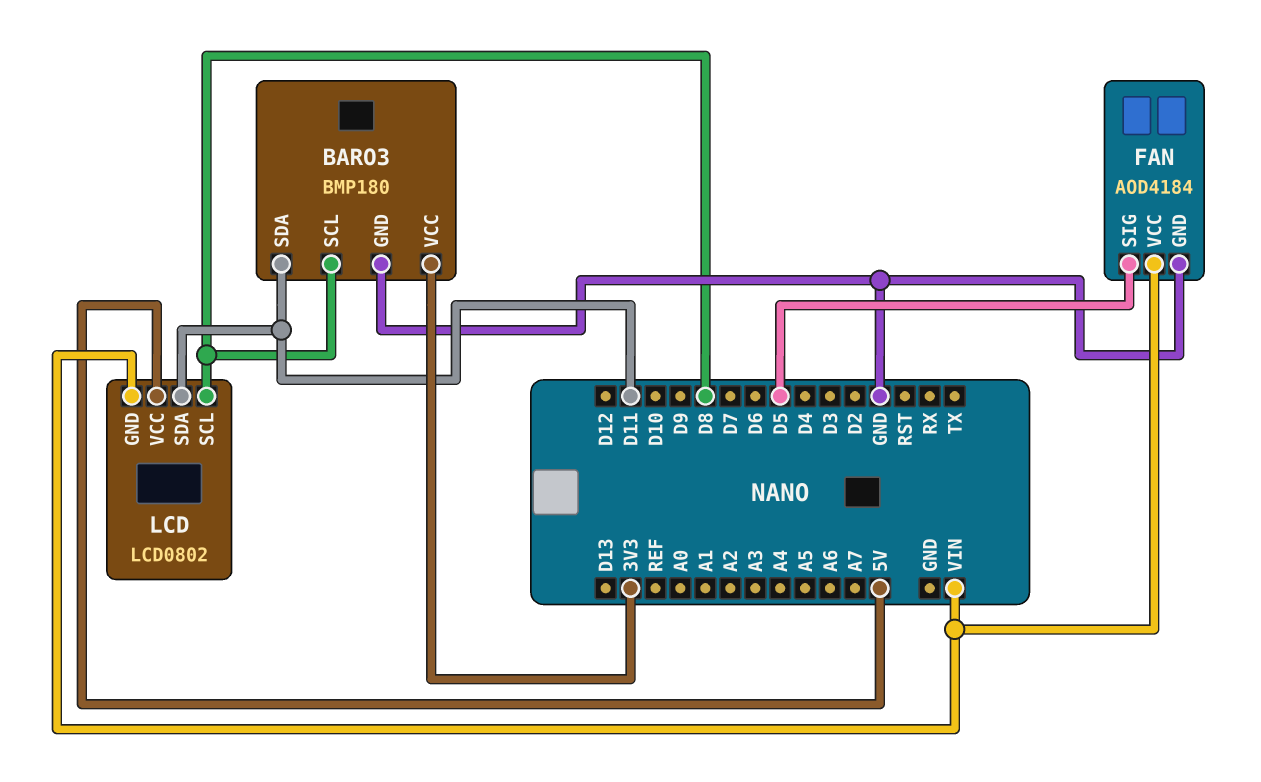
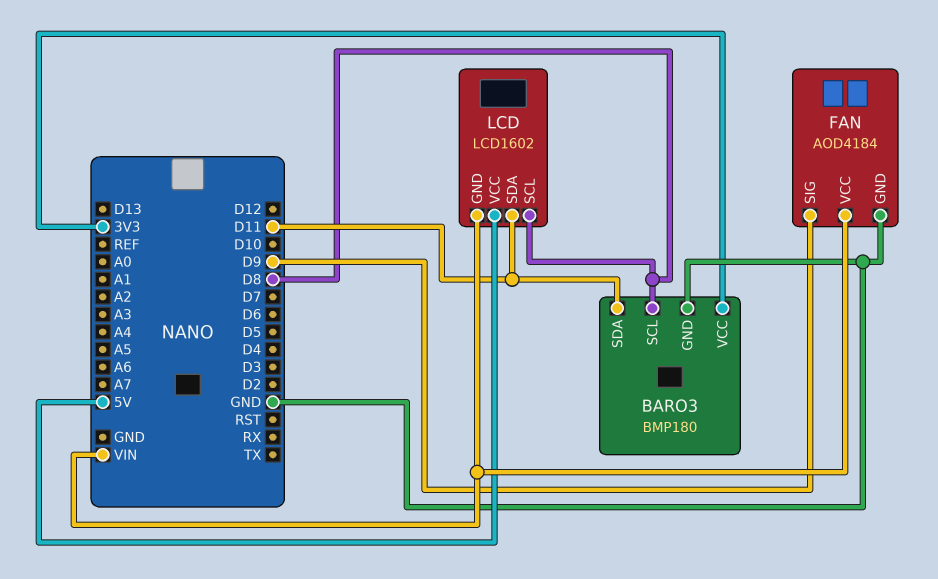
FAN pin SIG: D5 -> D9
LCD: LCD0802 -> LCD1602

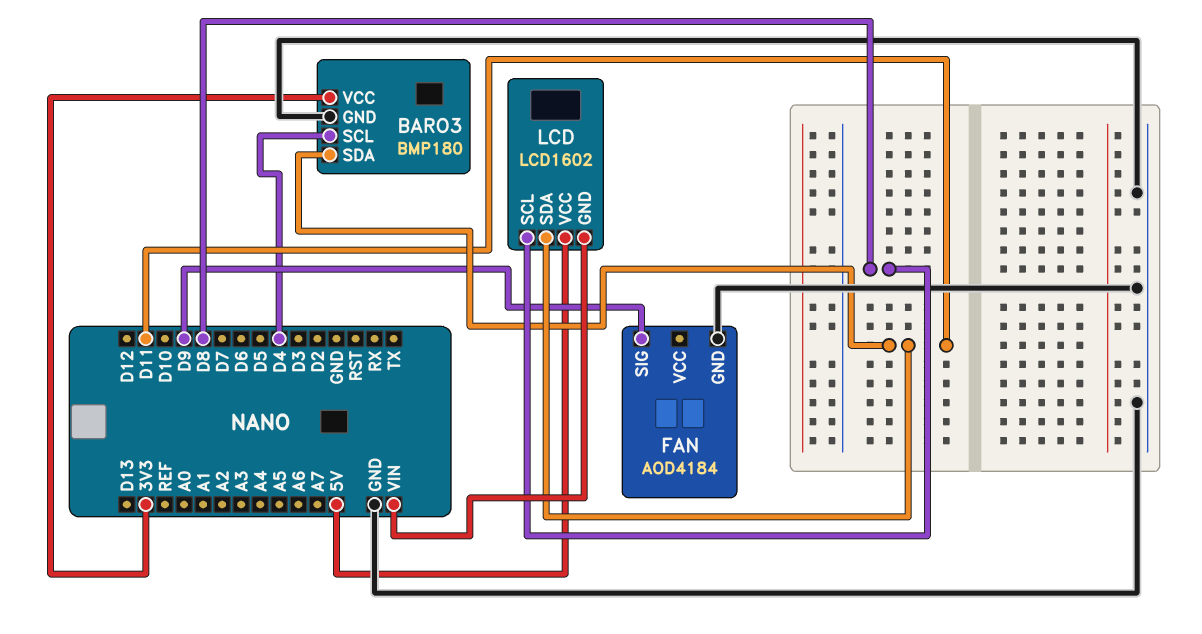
BARO3 pin SCL: D8 -> D4
FAN pin VCC: VIN -> none

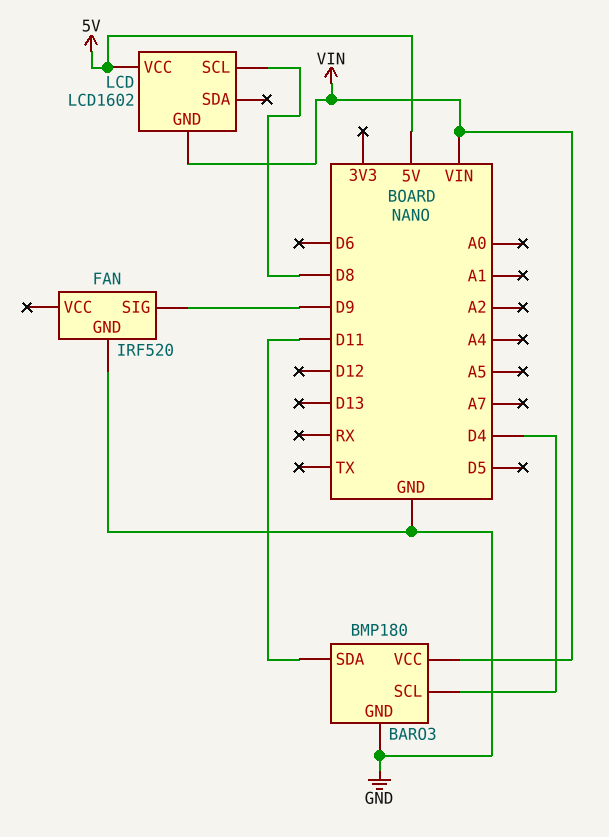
BARO3 pin VCC: 3V3 -> VIN
FAN: AOD4184 -> IRF520
LCD pin SDA: D11 -> none

